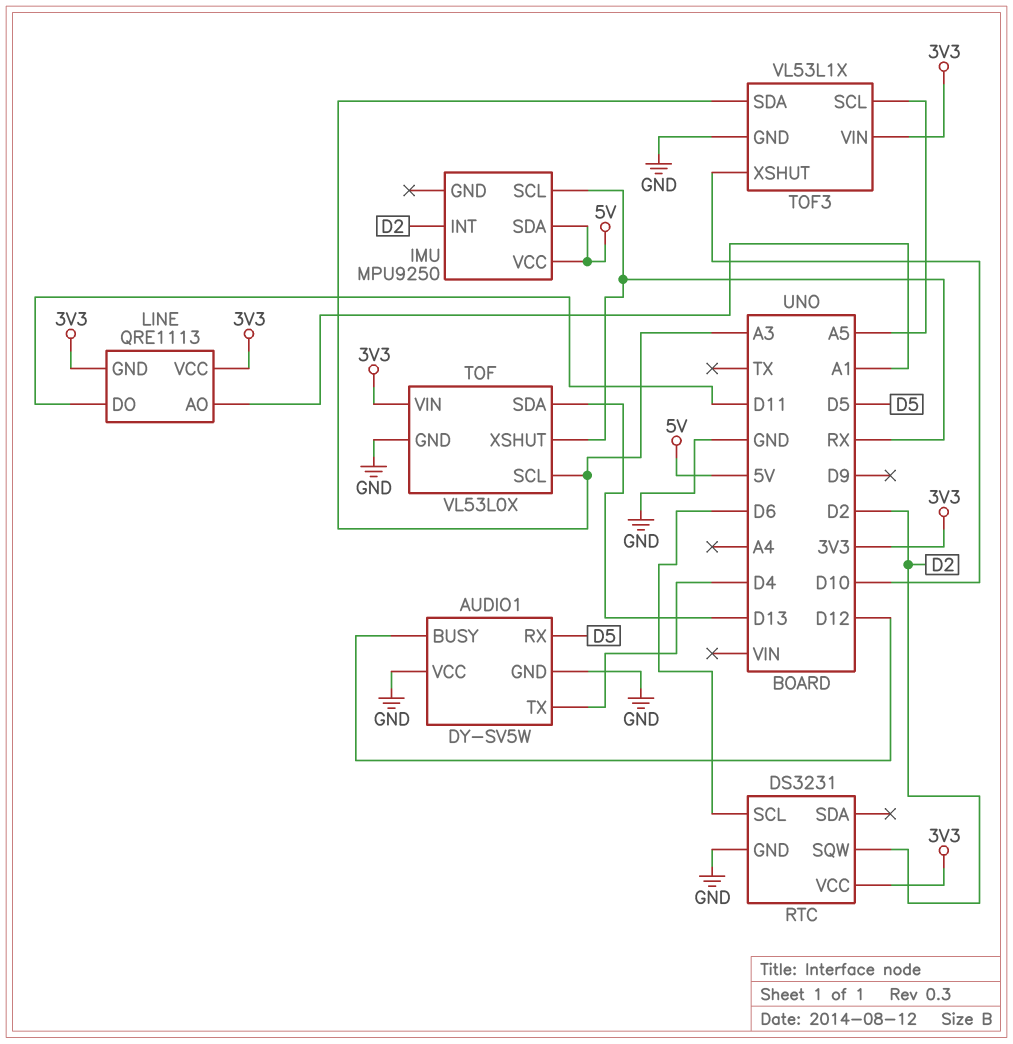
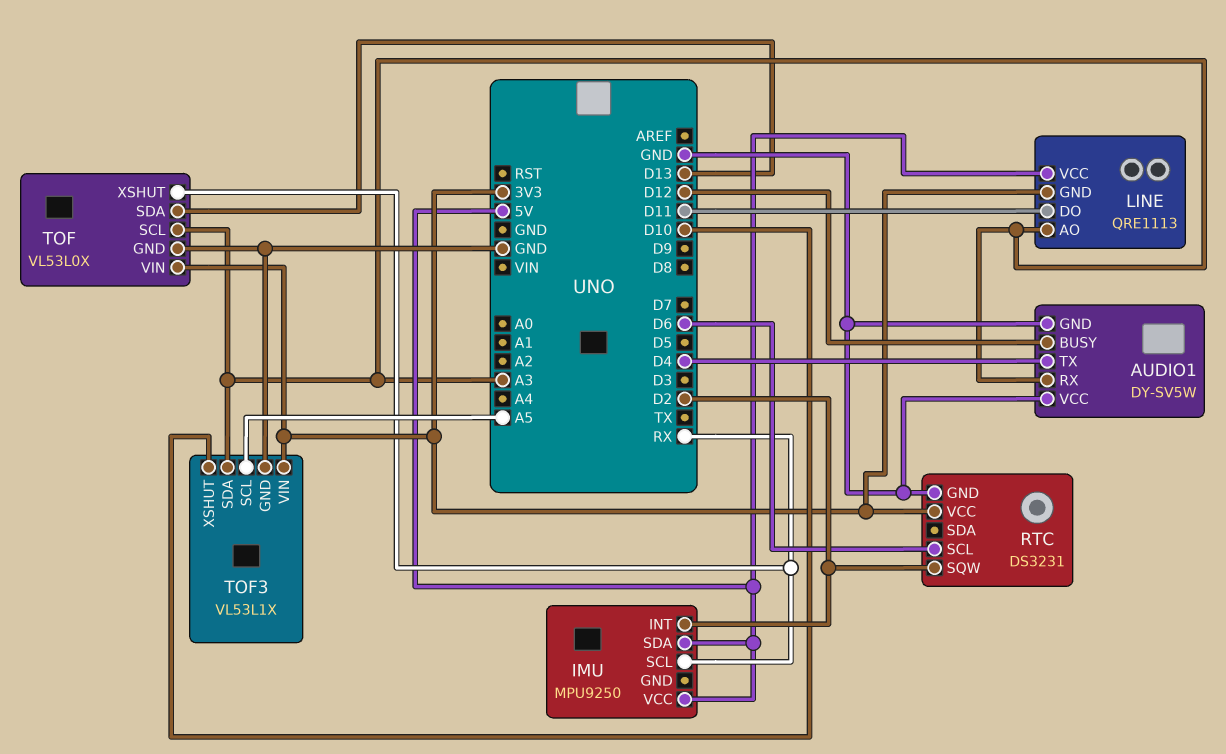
AUDIO1 pin RX: D5 -> A3
LINE pin AO: A1 -> A3
LINE pin VCC: 3V3 -> 5V

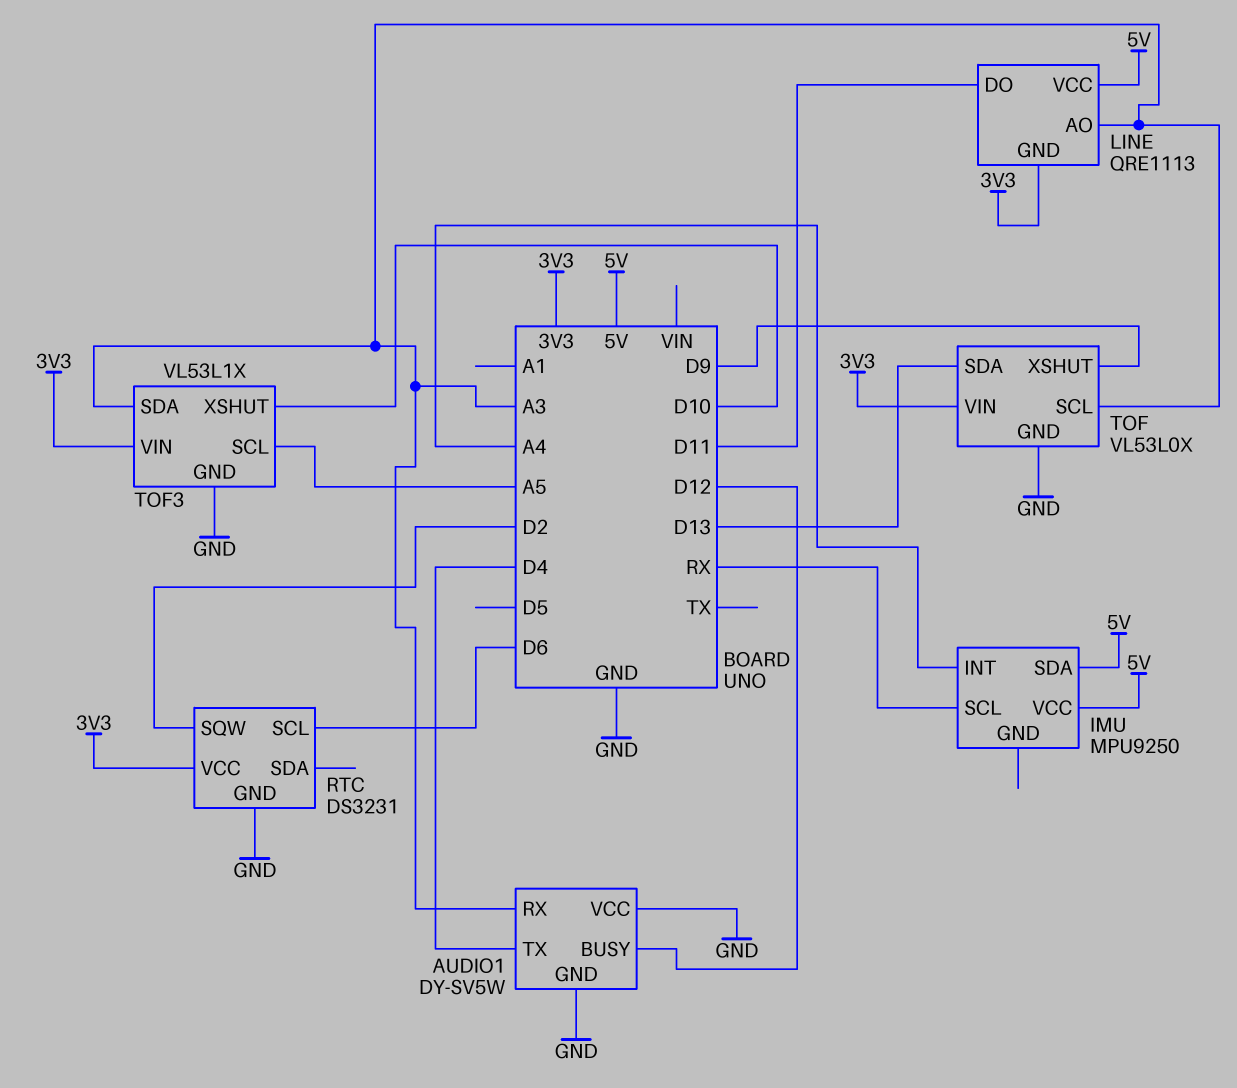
IMU pin INT: D2 -> A4
TOF pin XSHUT: RX -> D9

